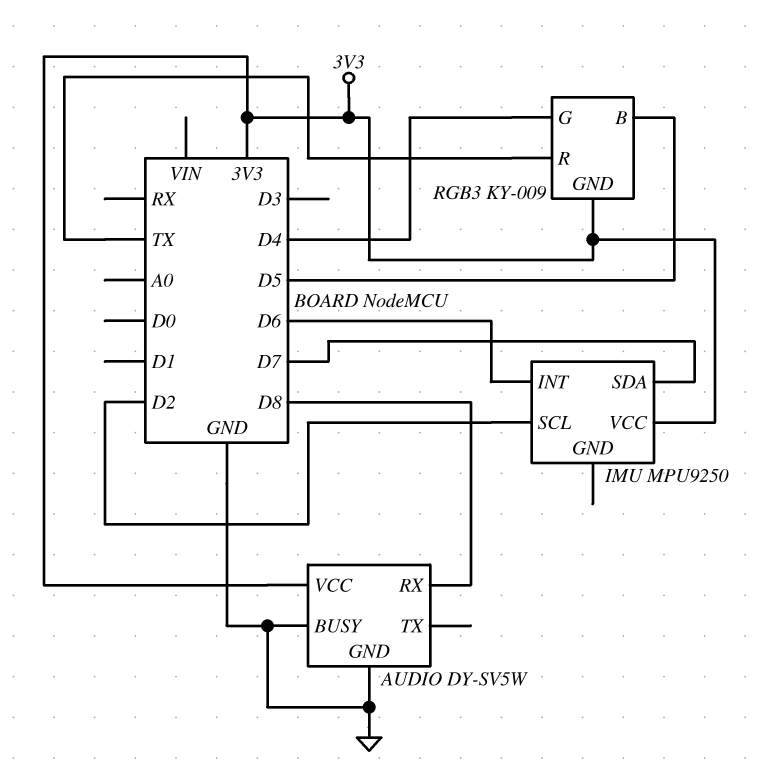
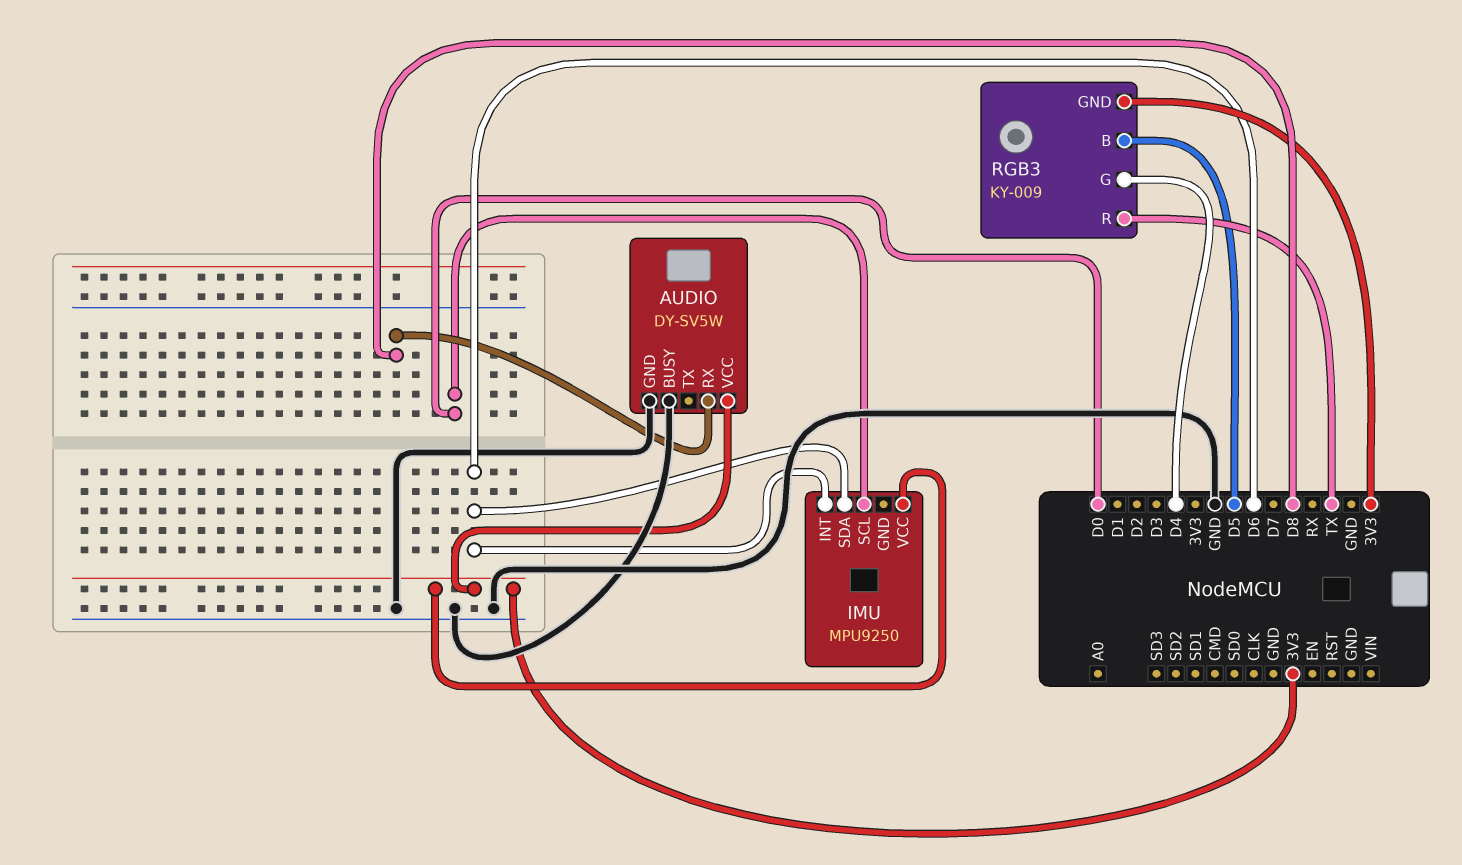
IMU pin SCL: D2 -> D0
IMU pin SDA: D7 -> D6

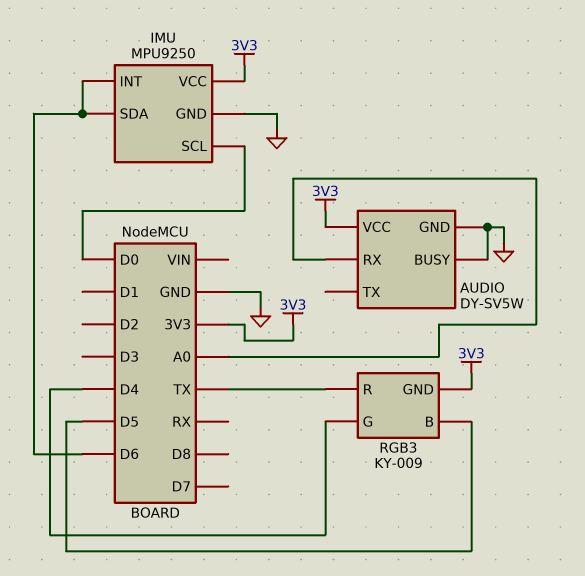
AUDIO pin RX: D8 -> A0
IMU pin GND: none -> GND

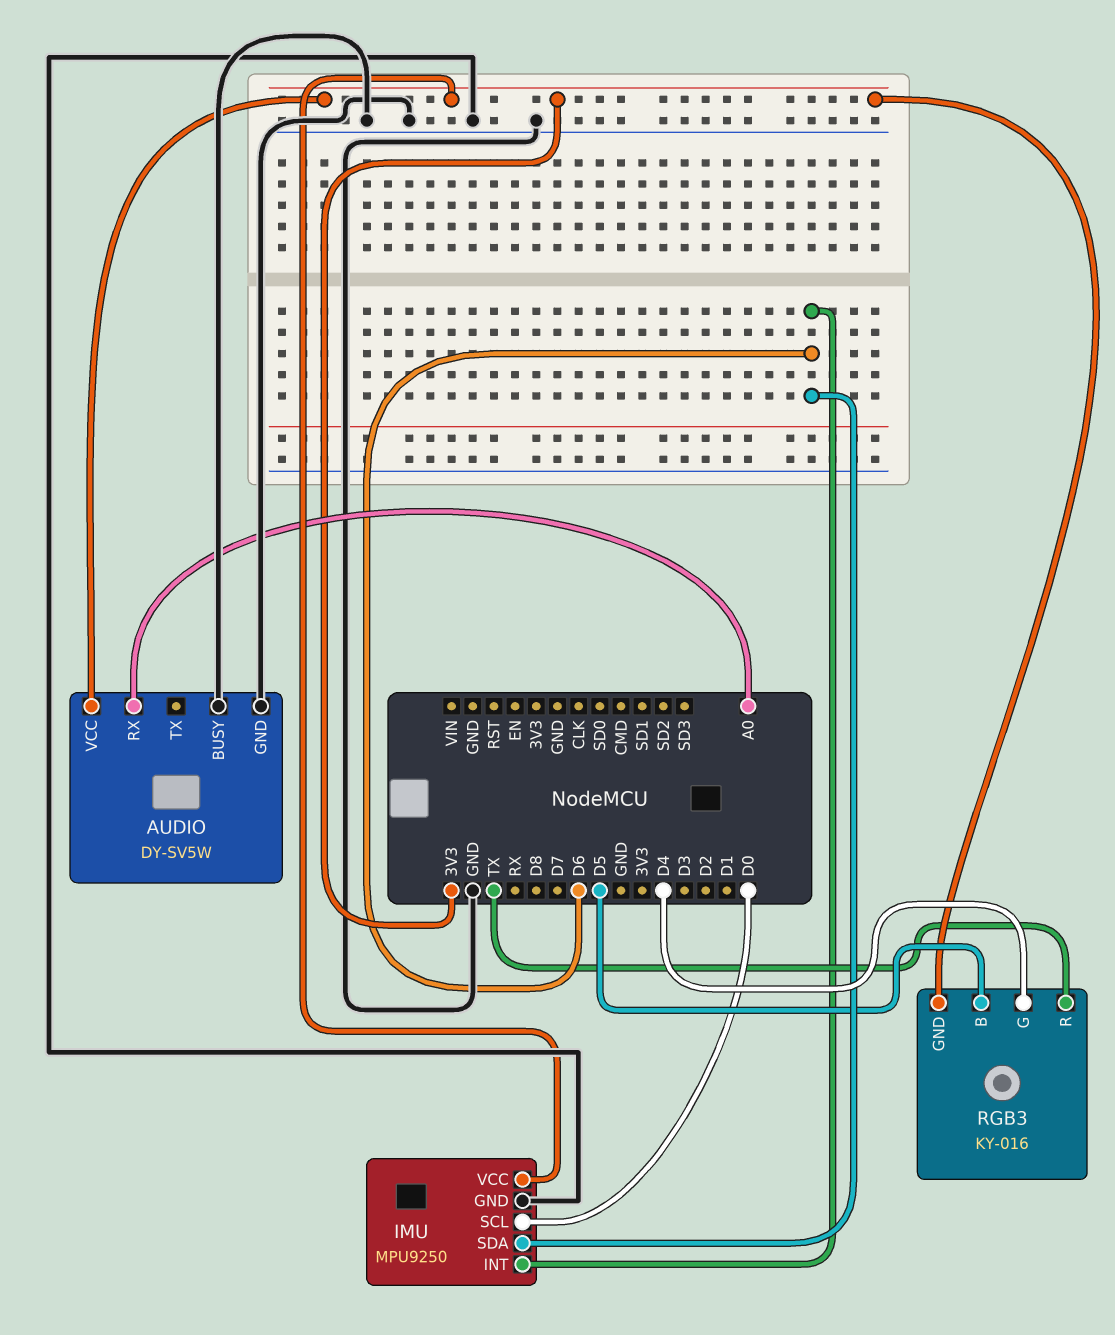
RGB3: KY-009 -> KY-016

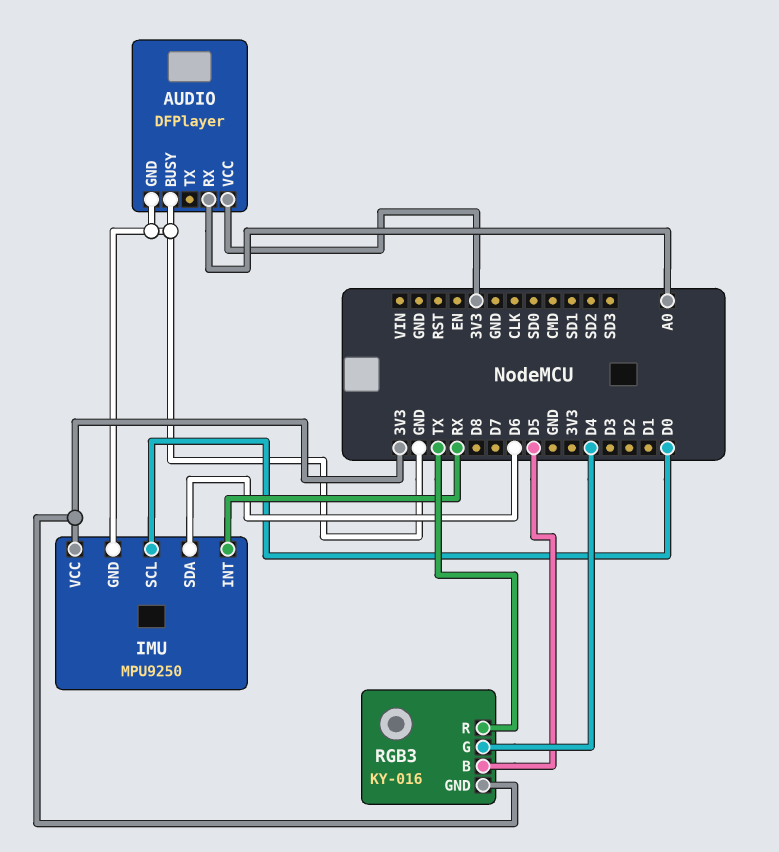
AUDIO: DY-SV5W -> DFPlayer
IMU pin INT: D6 -> RX

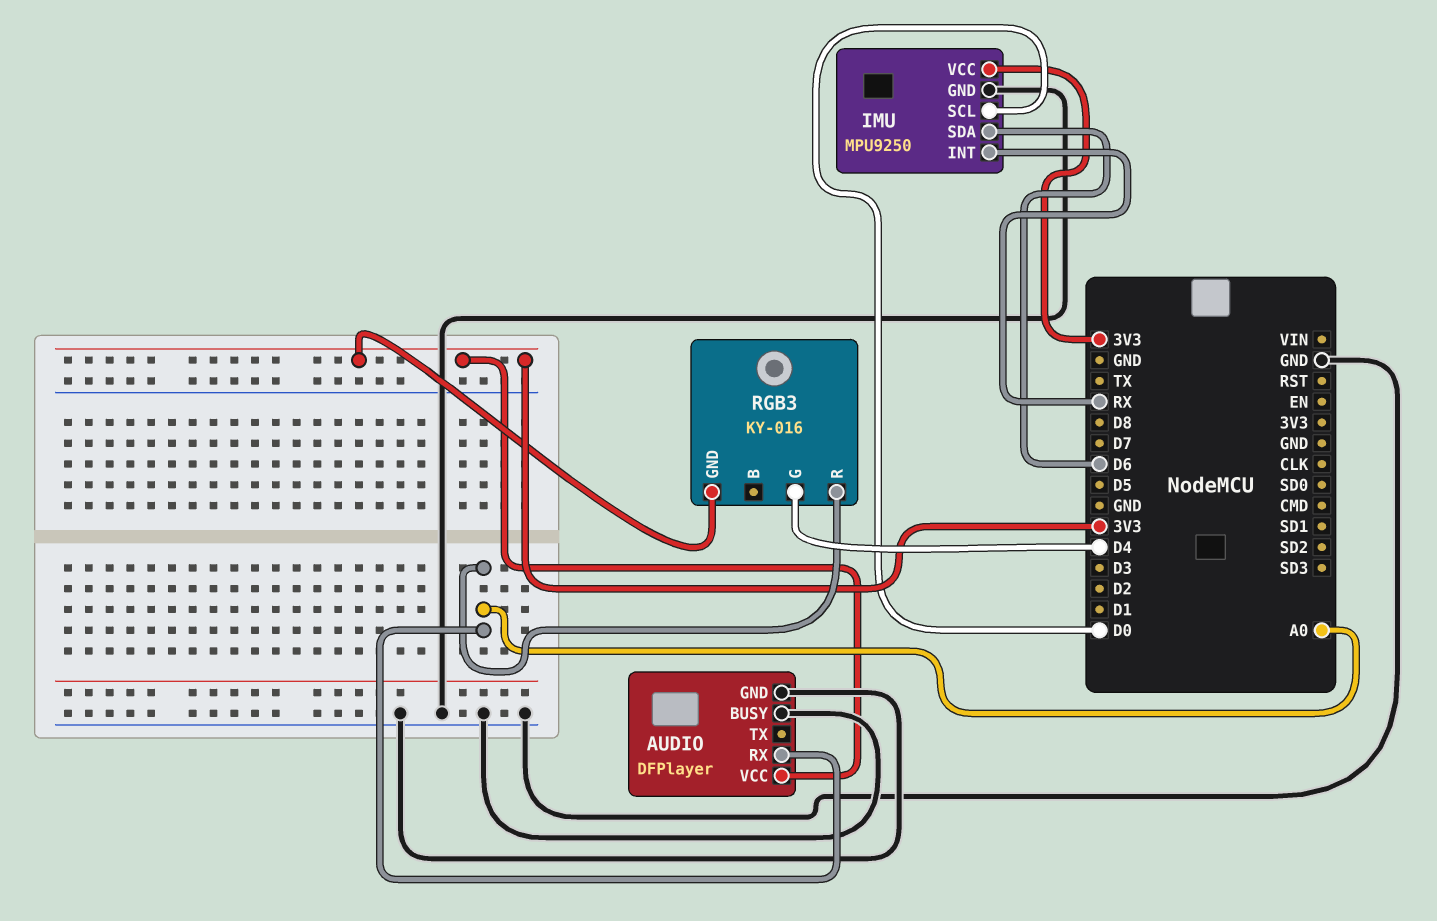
RGB3 pin B: D5 -> none
RGB3 pin R: TX -> A0

